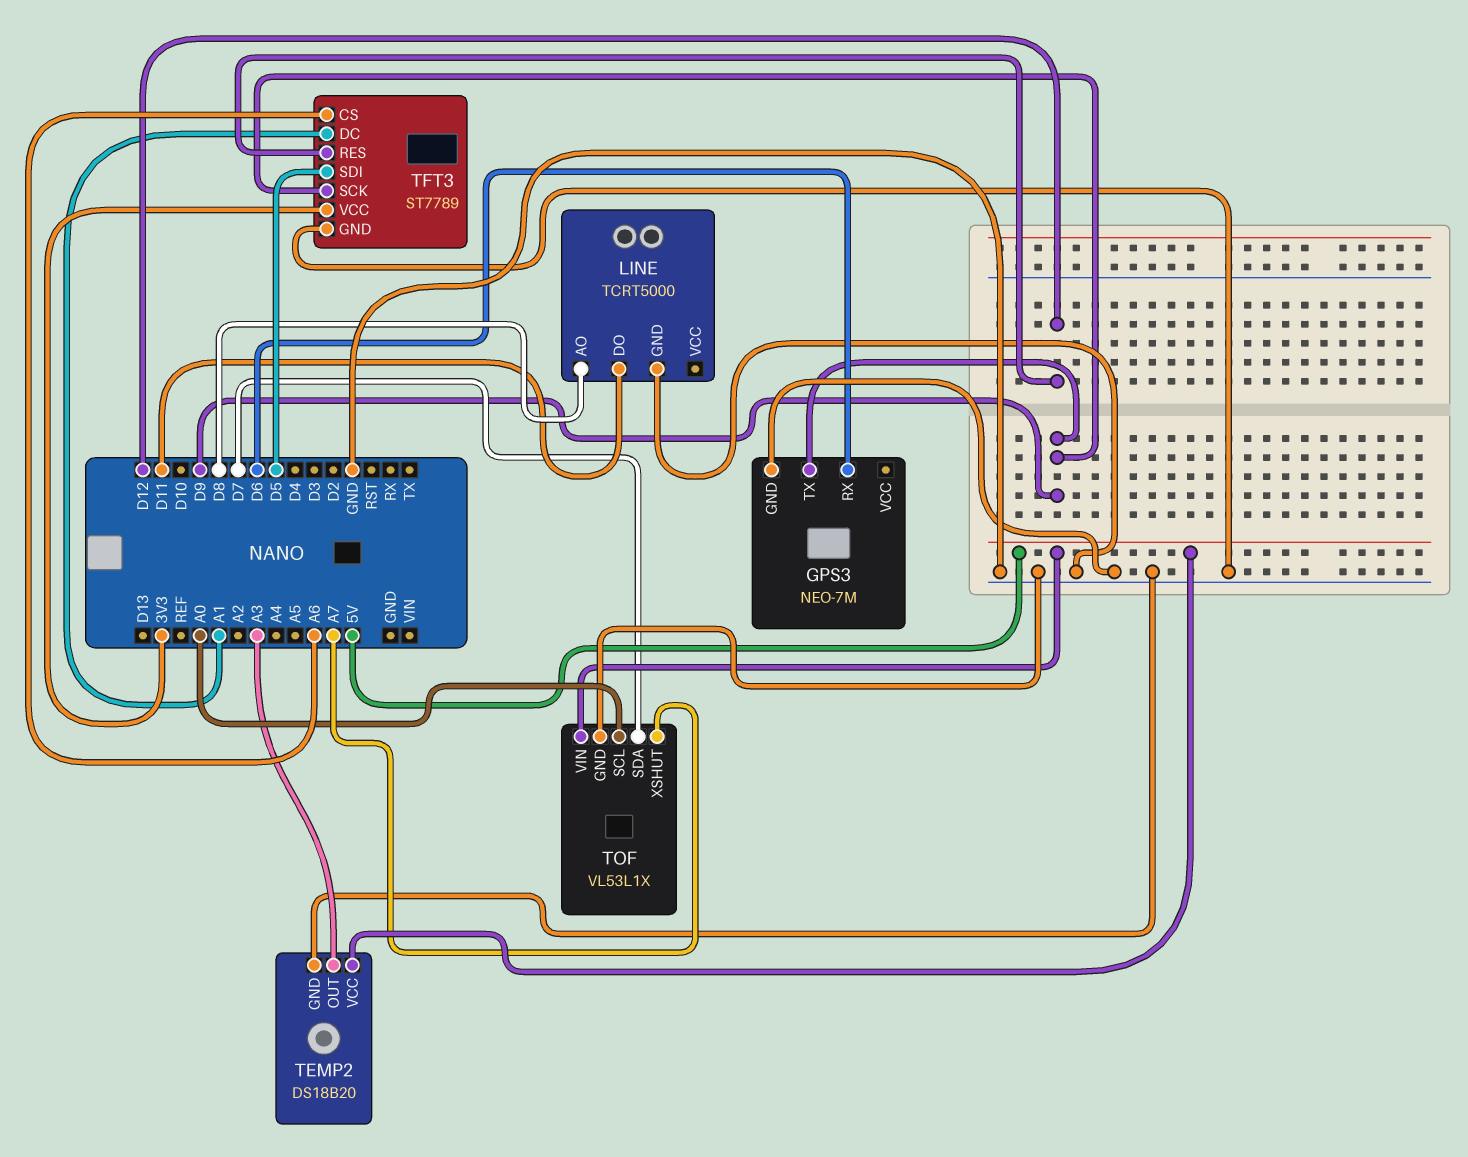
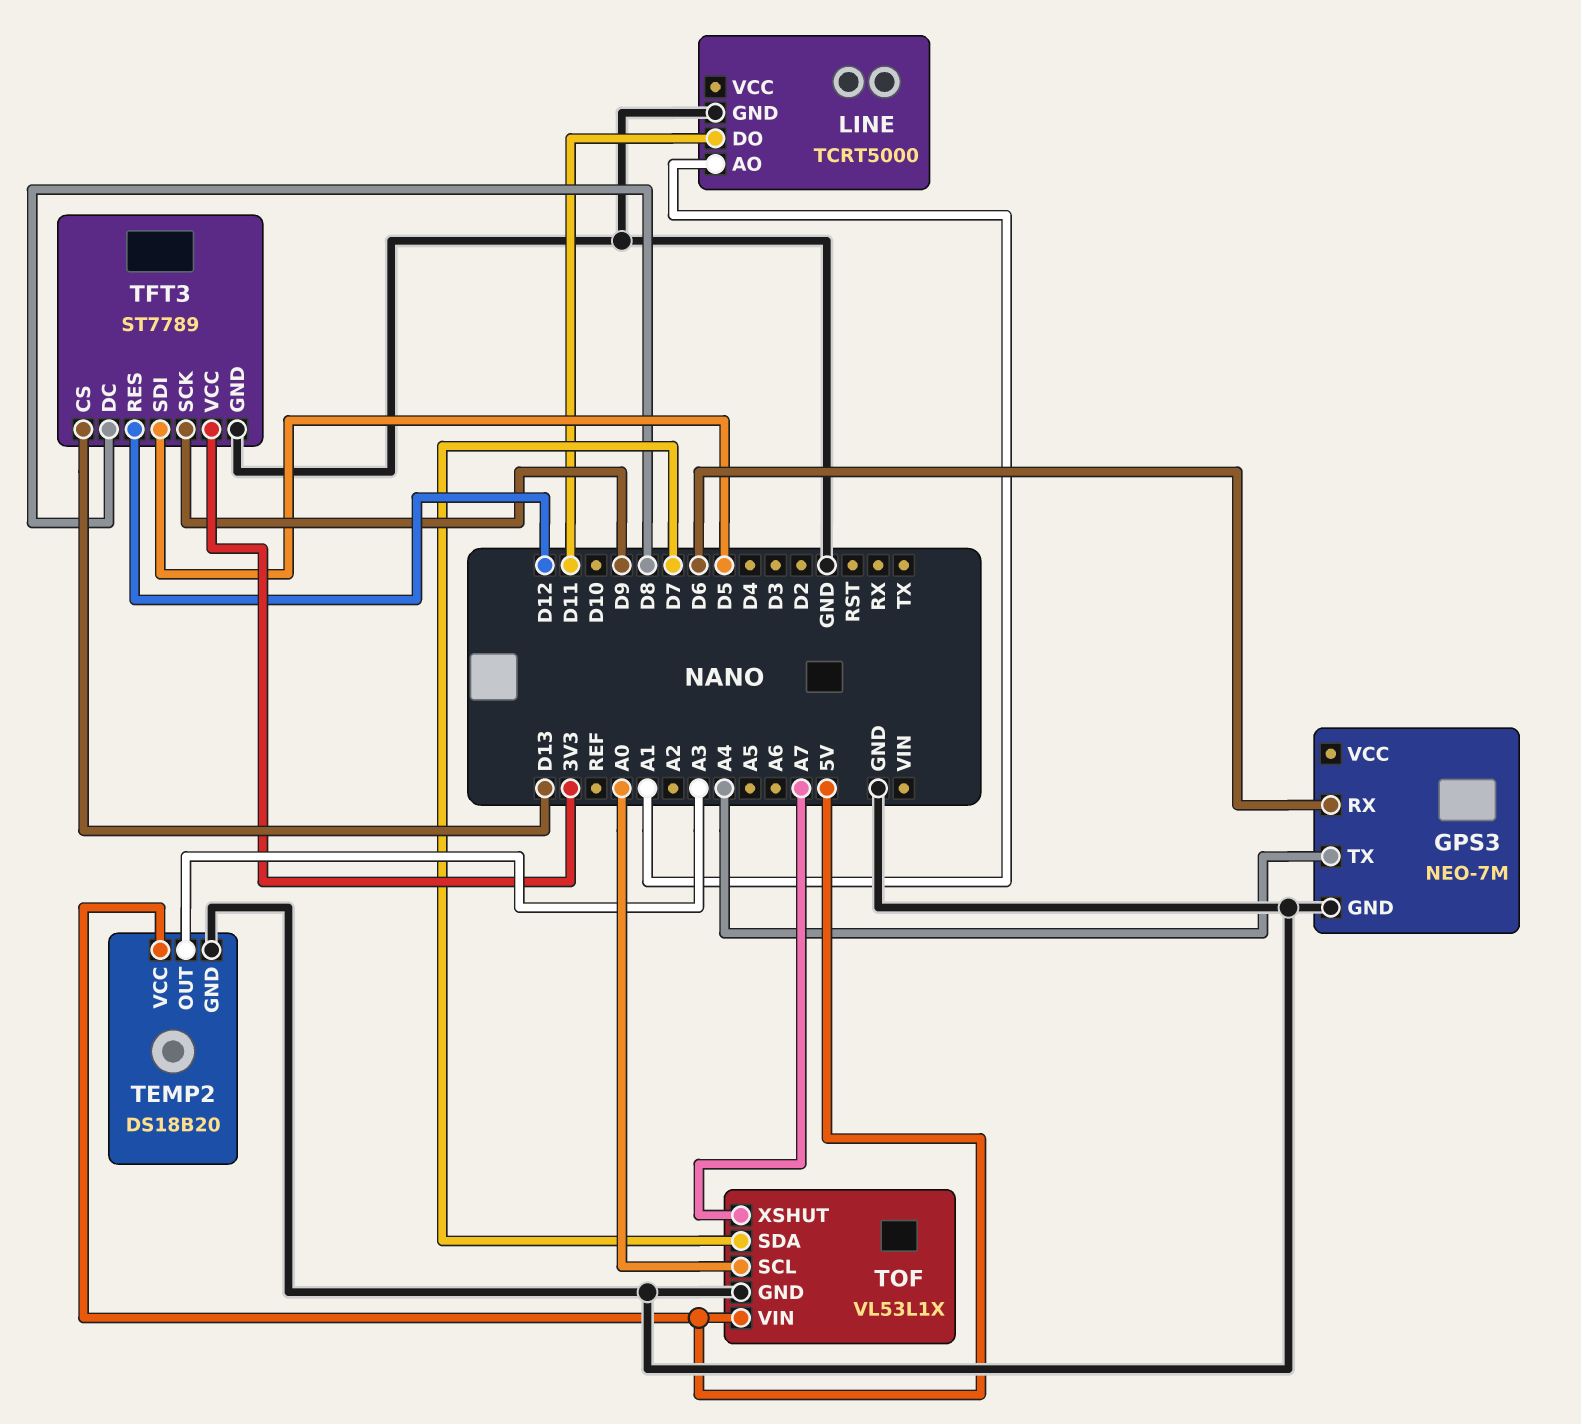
GPS3 pin TX: D9 -> A4
LINE pin AO: D8 -> A1
TFT3 pin CS: A6 -> D13
TFT3 pin DC: A1 -> D8

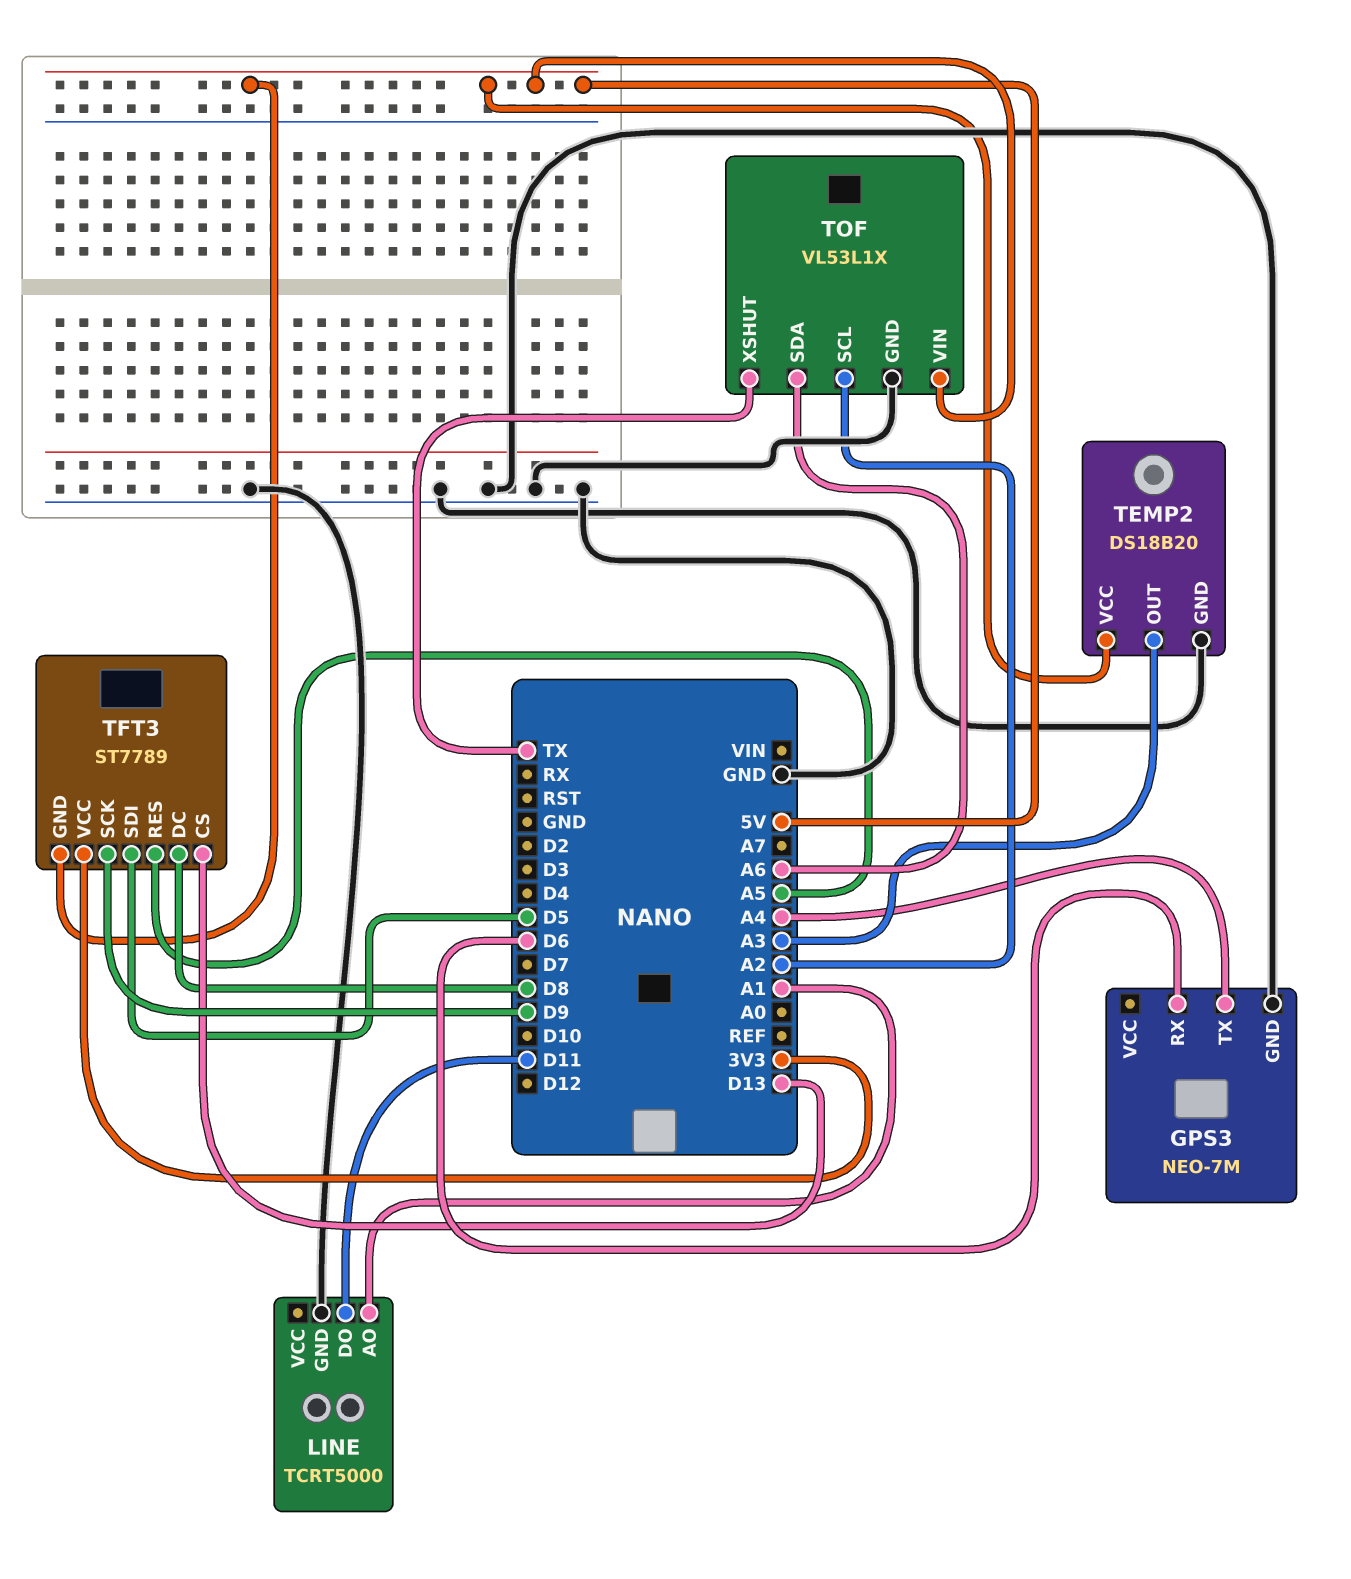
TFT3 pin GND: GND -> 5V
TFT3 pin RES: D12 -> A5
TOF pin SCL: A0 -> A2
TOF pin SDA: D7 -> A6
TOF pin XSHUT: A7 -> TX

